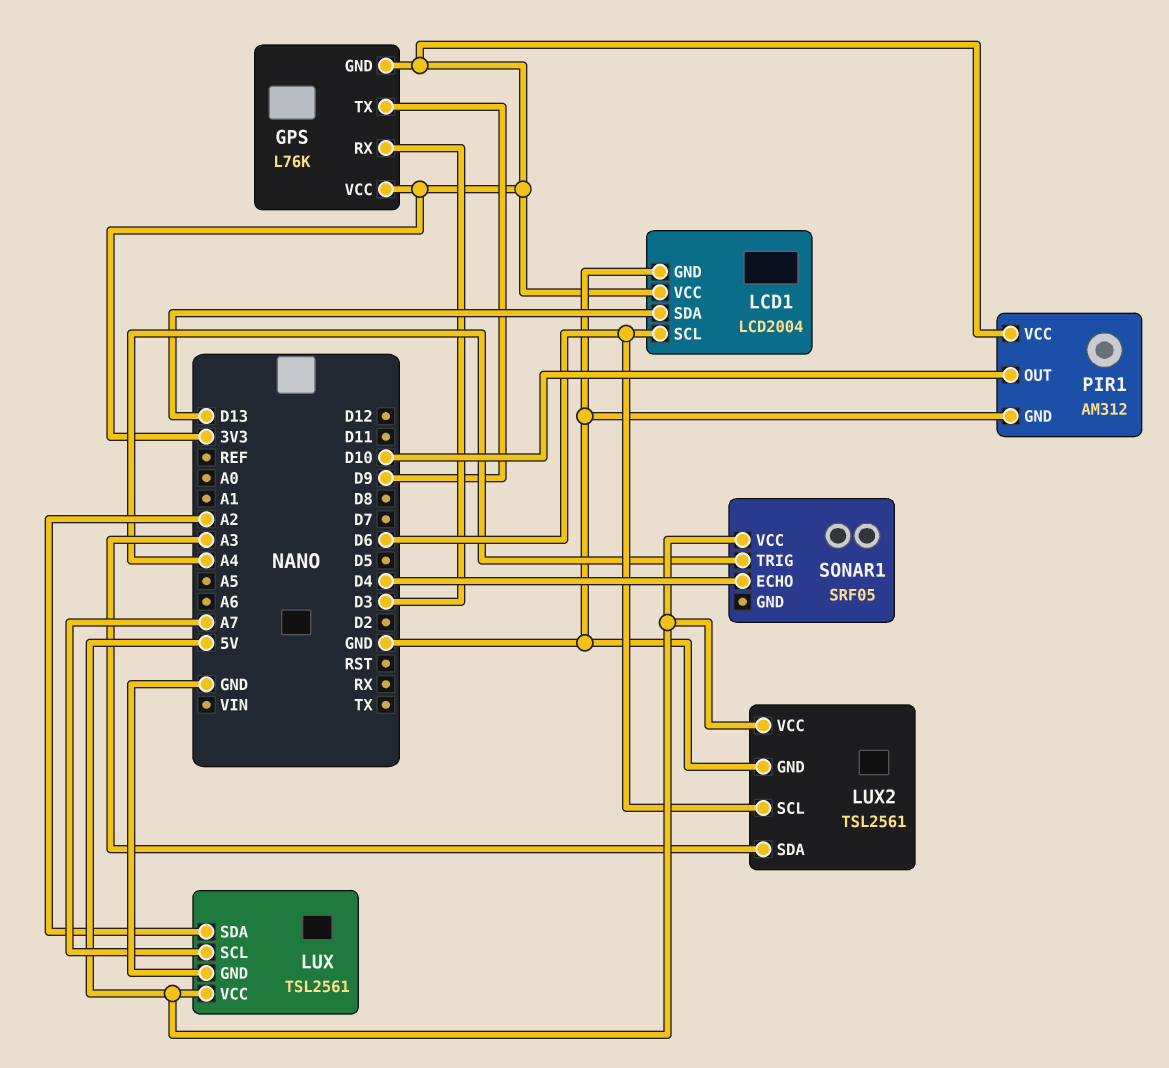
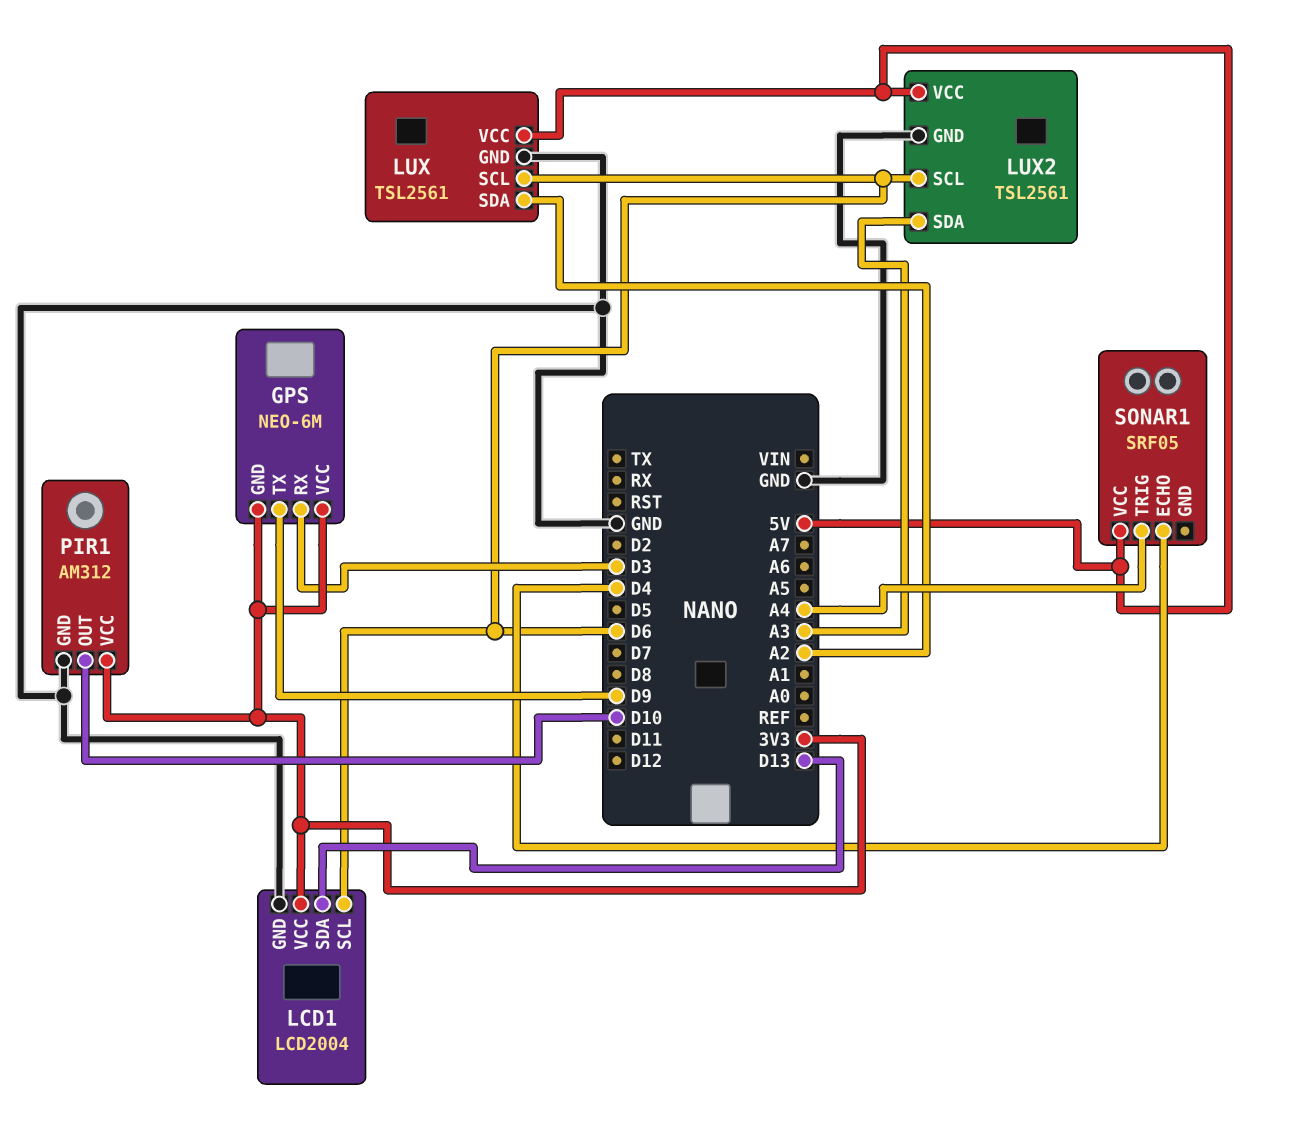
GPS: L76K -> NEO-6M
LUX pin SCL: A7 -> D6

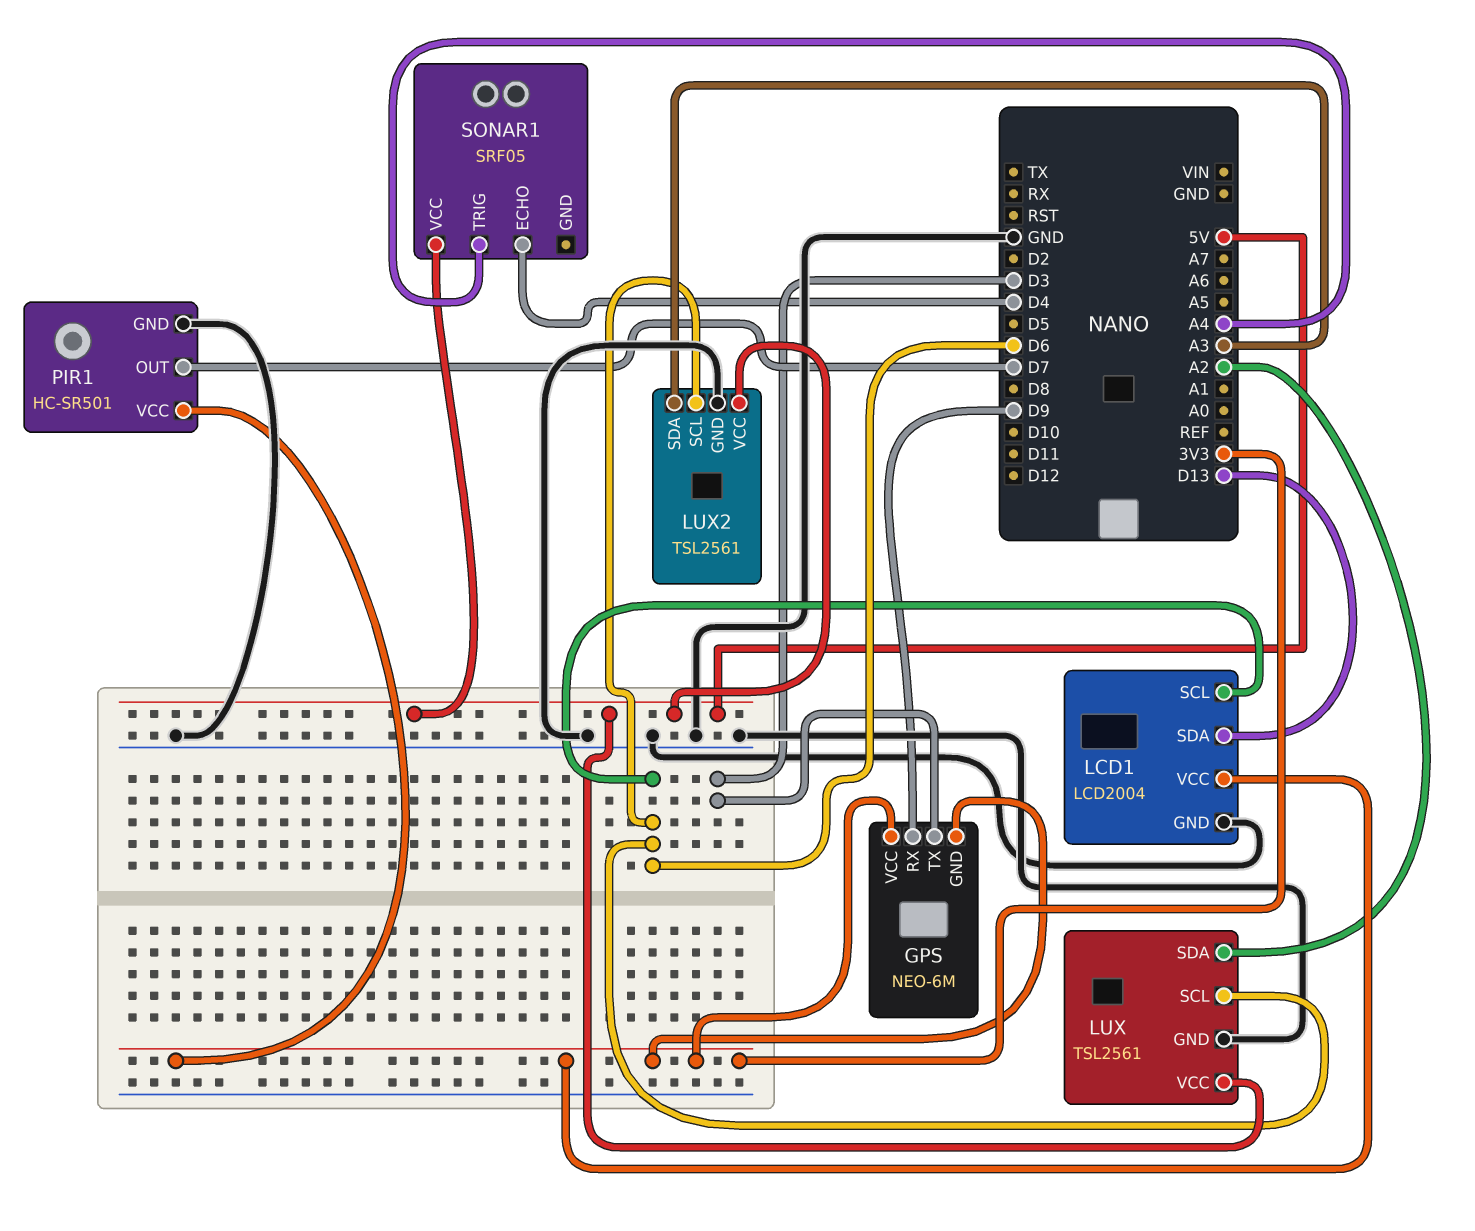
GPS pin RX: D3 -> D9
GPS pin TX: D9 -> D3
PIR1: AM312 -> HC-SR501
PIR1 pin OUT: D10 -> D7

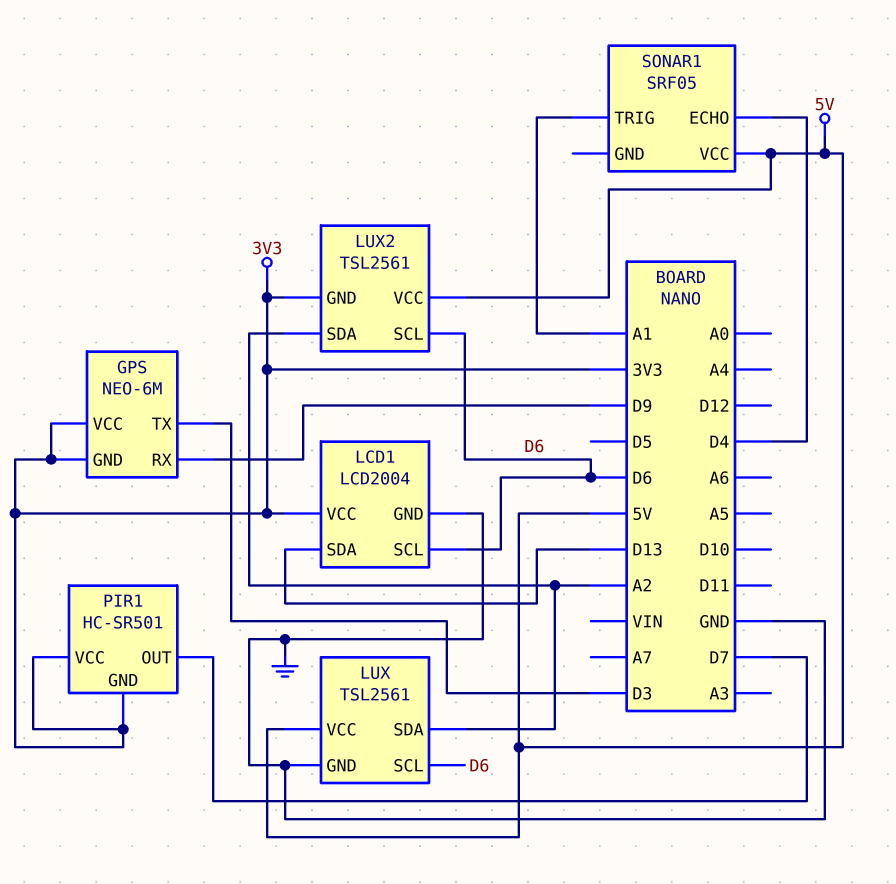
LUX2 pin GND: GND -> 3V3
LUX2 pin SDA: A3 -> A2
PIR1 pin GND: GND -> 3V3
SONAR1 pin TRIG: A4 -> A1

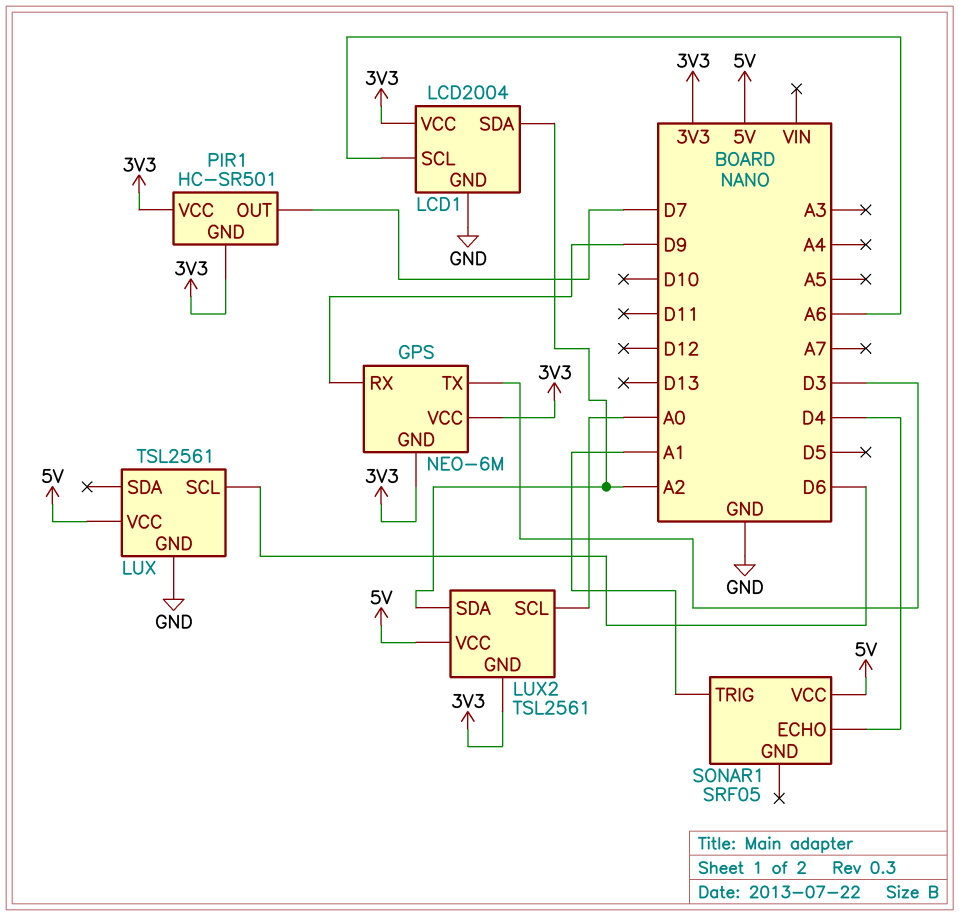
LCD1 pin SCL: D6 -> A6
LCD1 pin SDA: D13 -> A2
LUX pin SDA: A2 -> none
LUX2 pin SCL: D6 -> A0

